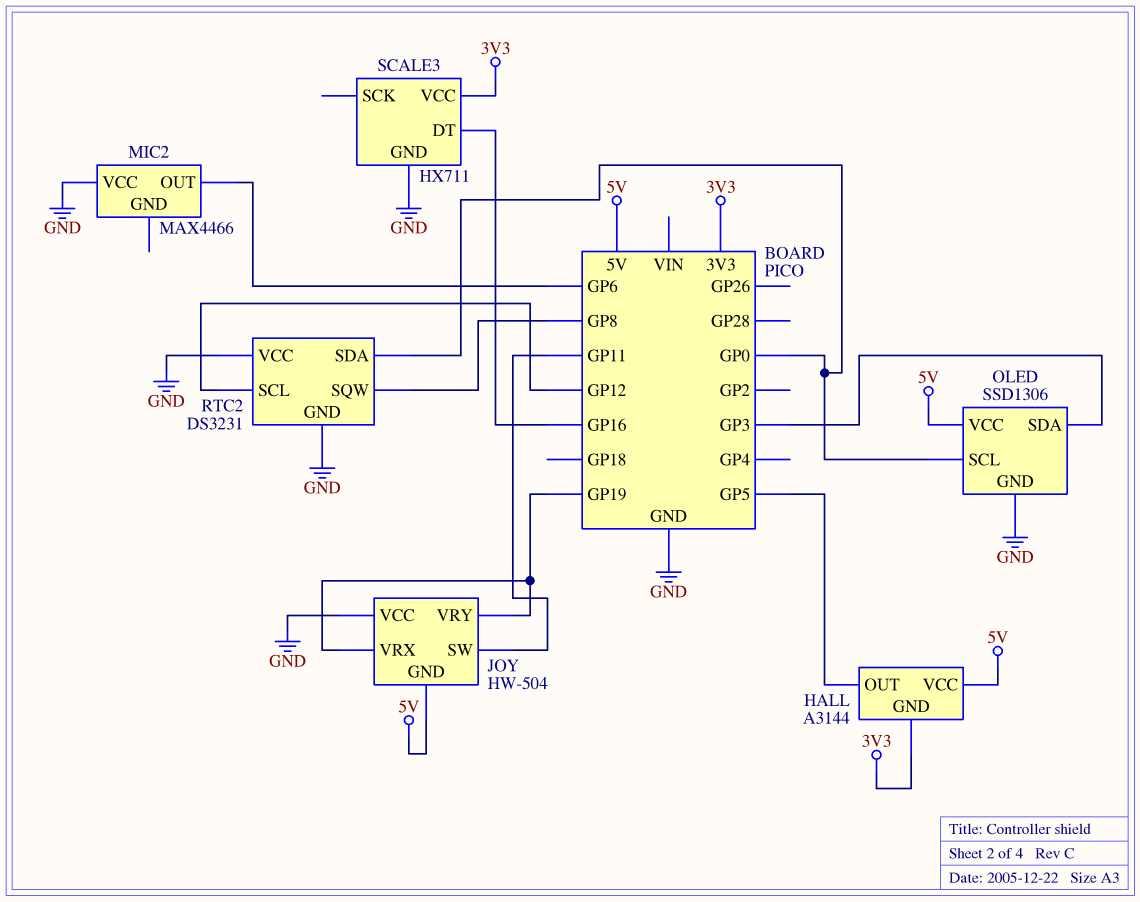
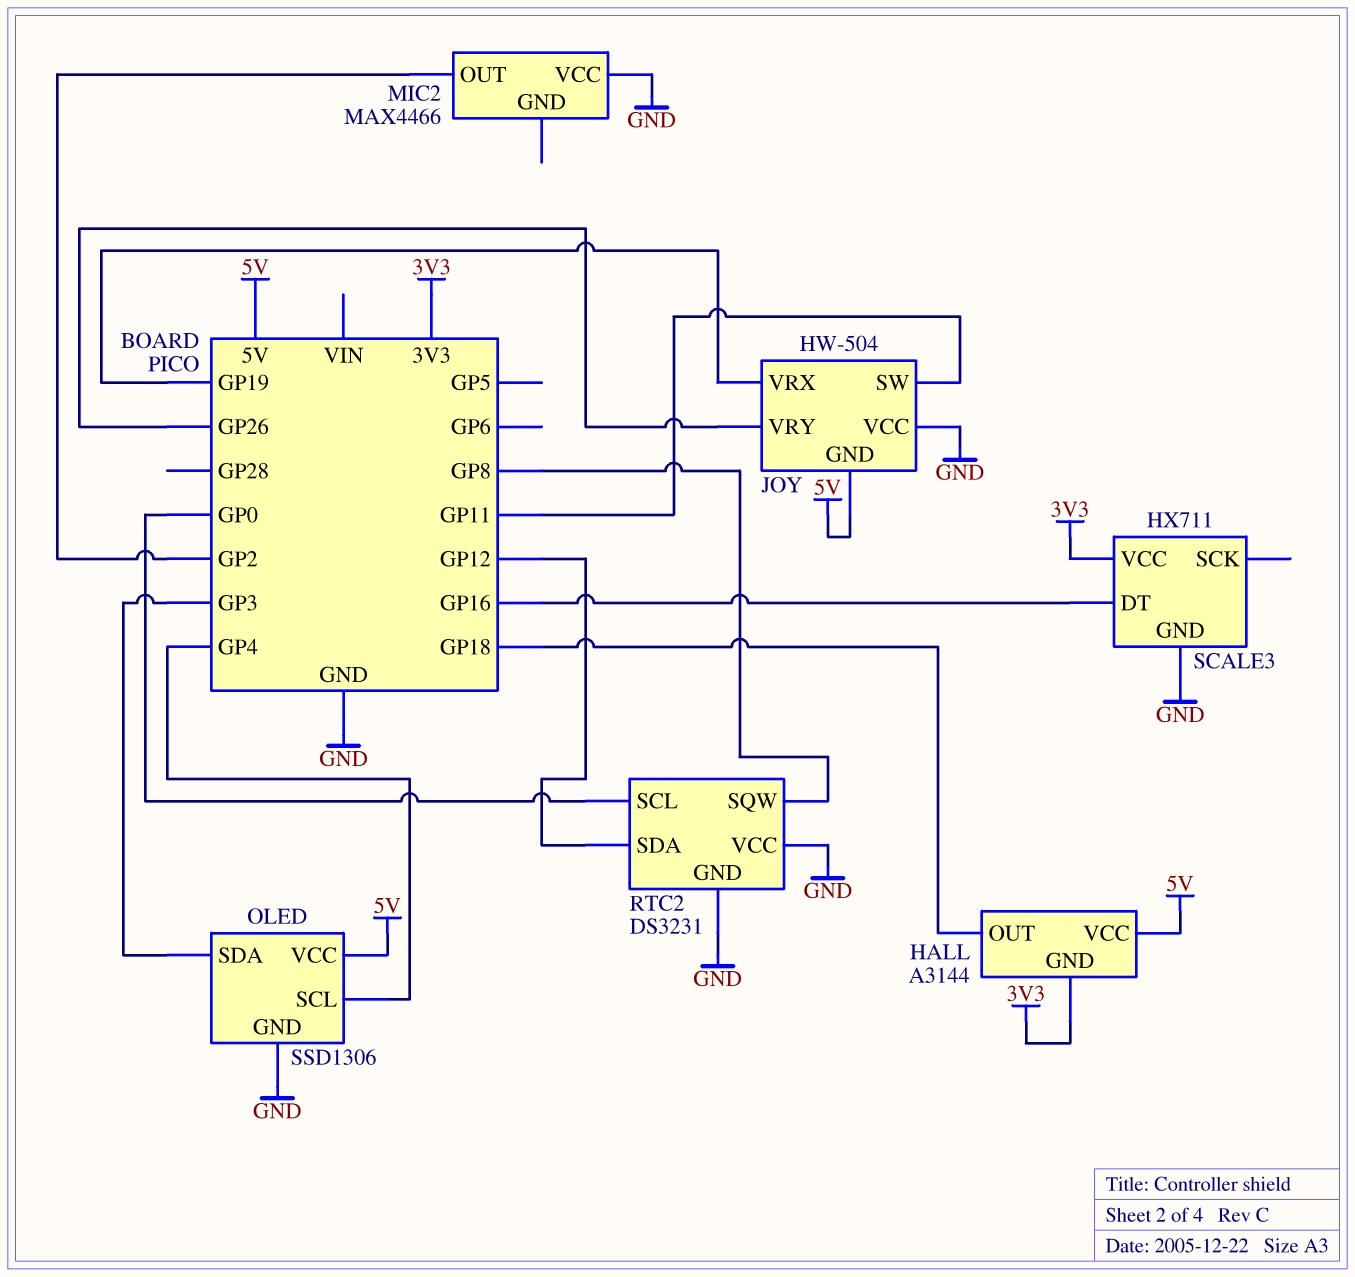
HALL pin OUT: GP5 -> GP18
JOY pin VRY: GP19 -> GP26
MIC2 pin OUT: GP6 -> GP2
OLED pin SCL: GP0 -> GP4
RTC2 pin SCL: GP12 -> GP0
RTC2 pin SDA: GP0 -> GP12

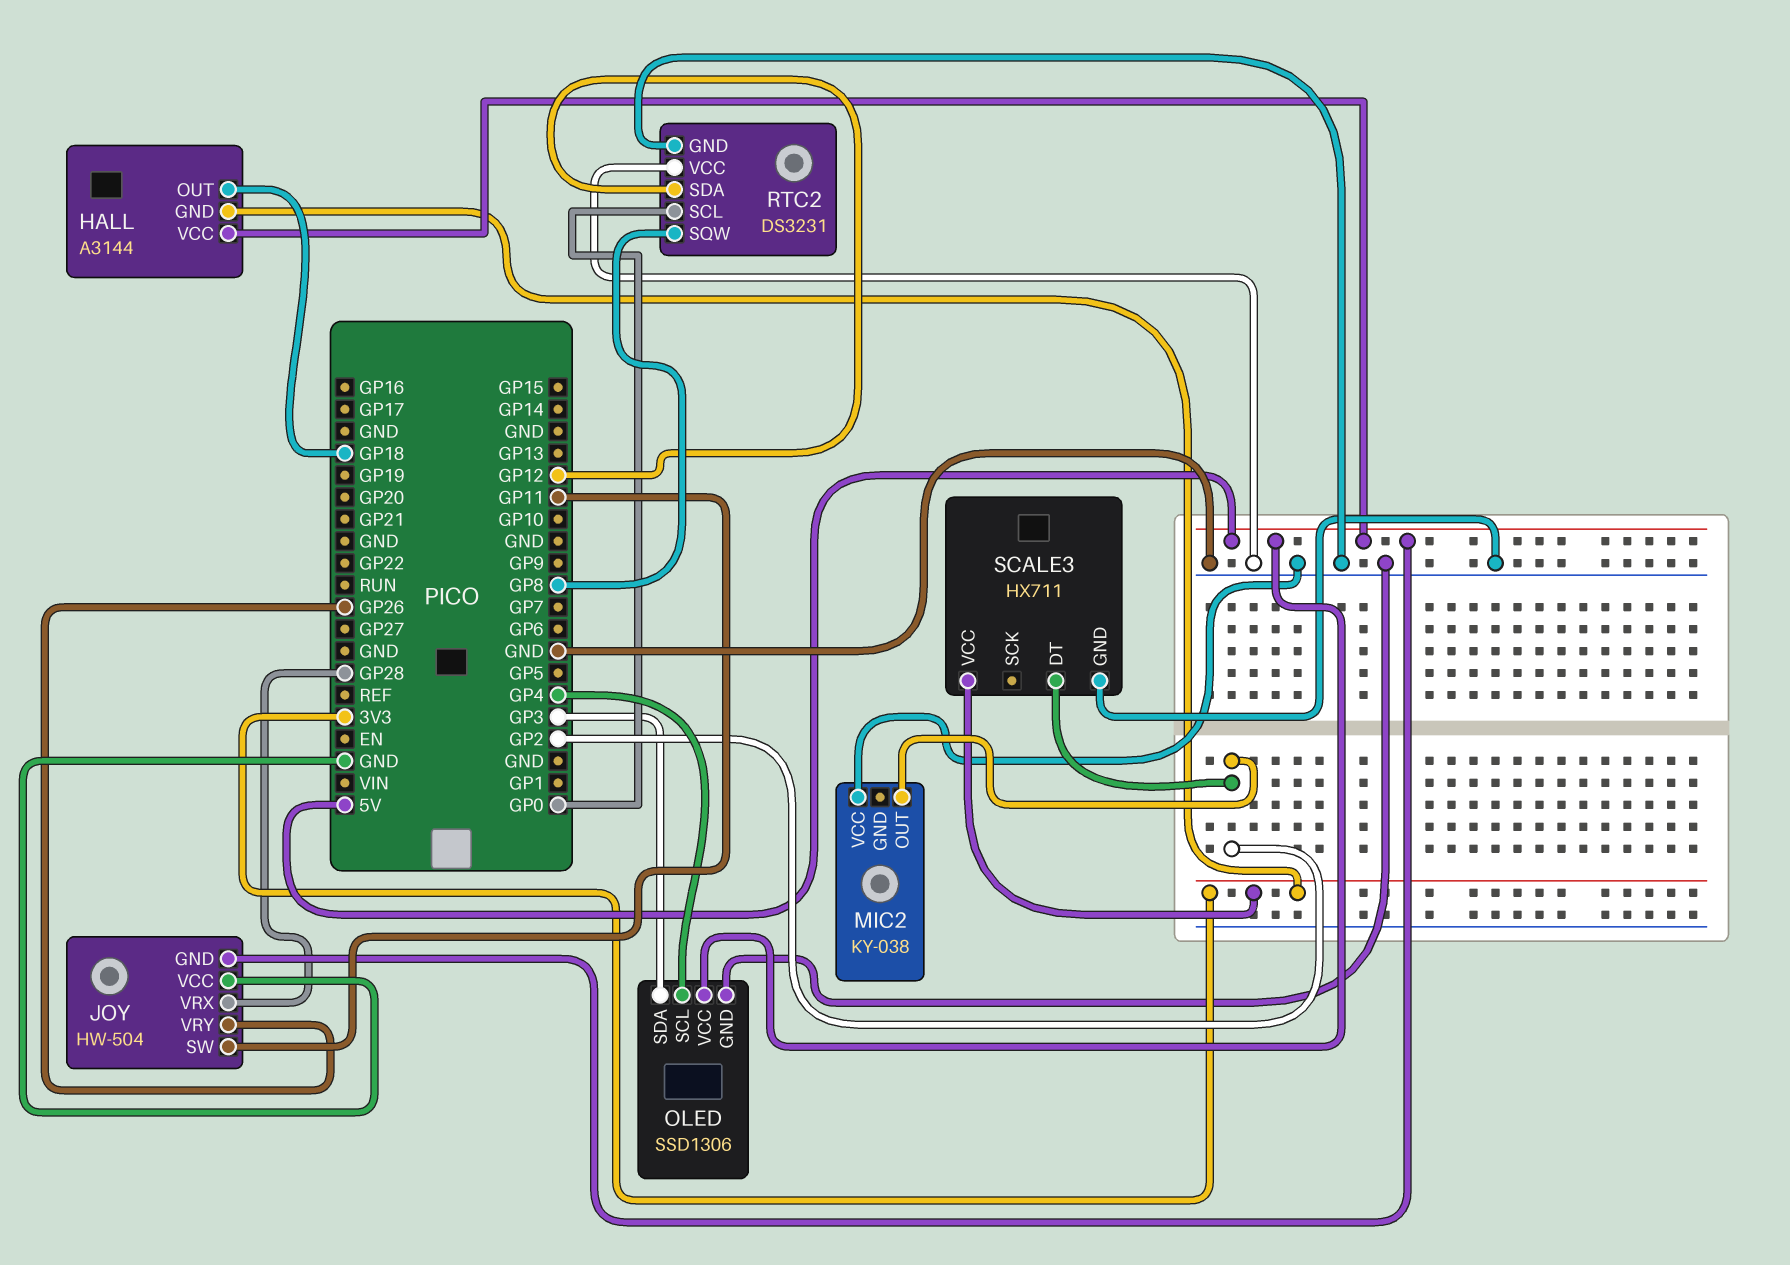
JOY pin VRX: GP19 -> GP28
MIC2: MAX4466 -> KY-038
SCALE3 pin DT: GP16 -> GP2

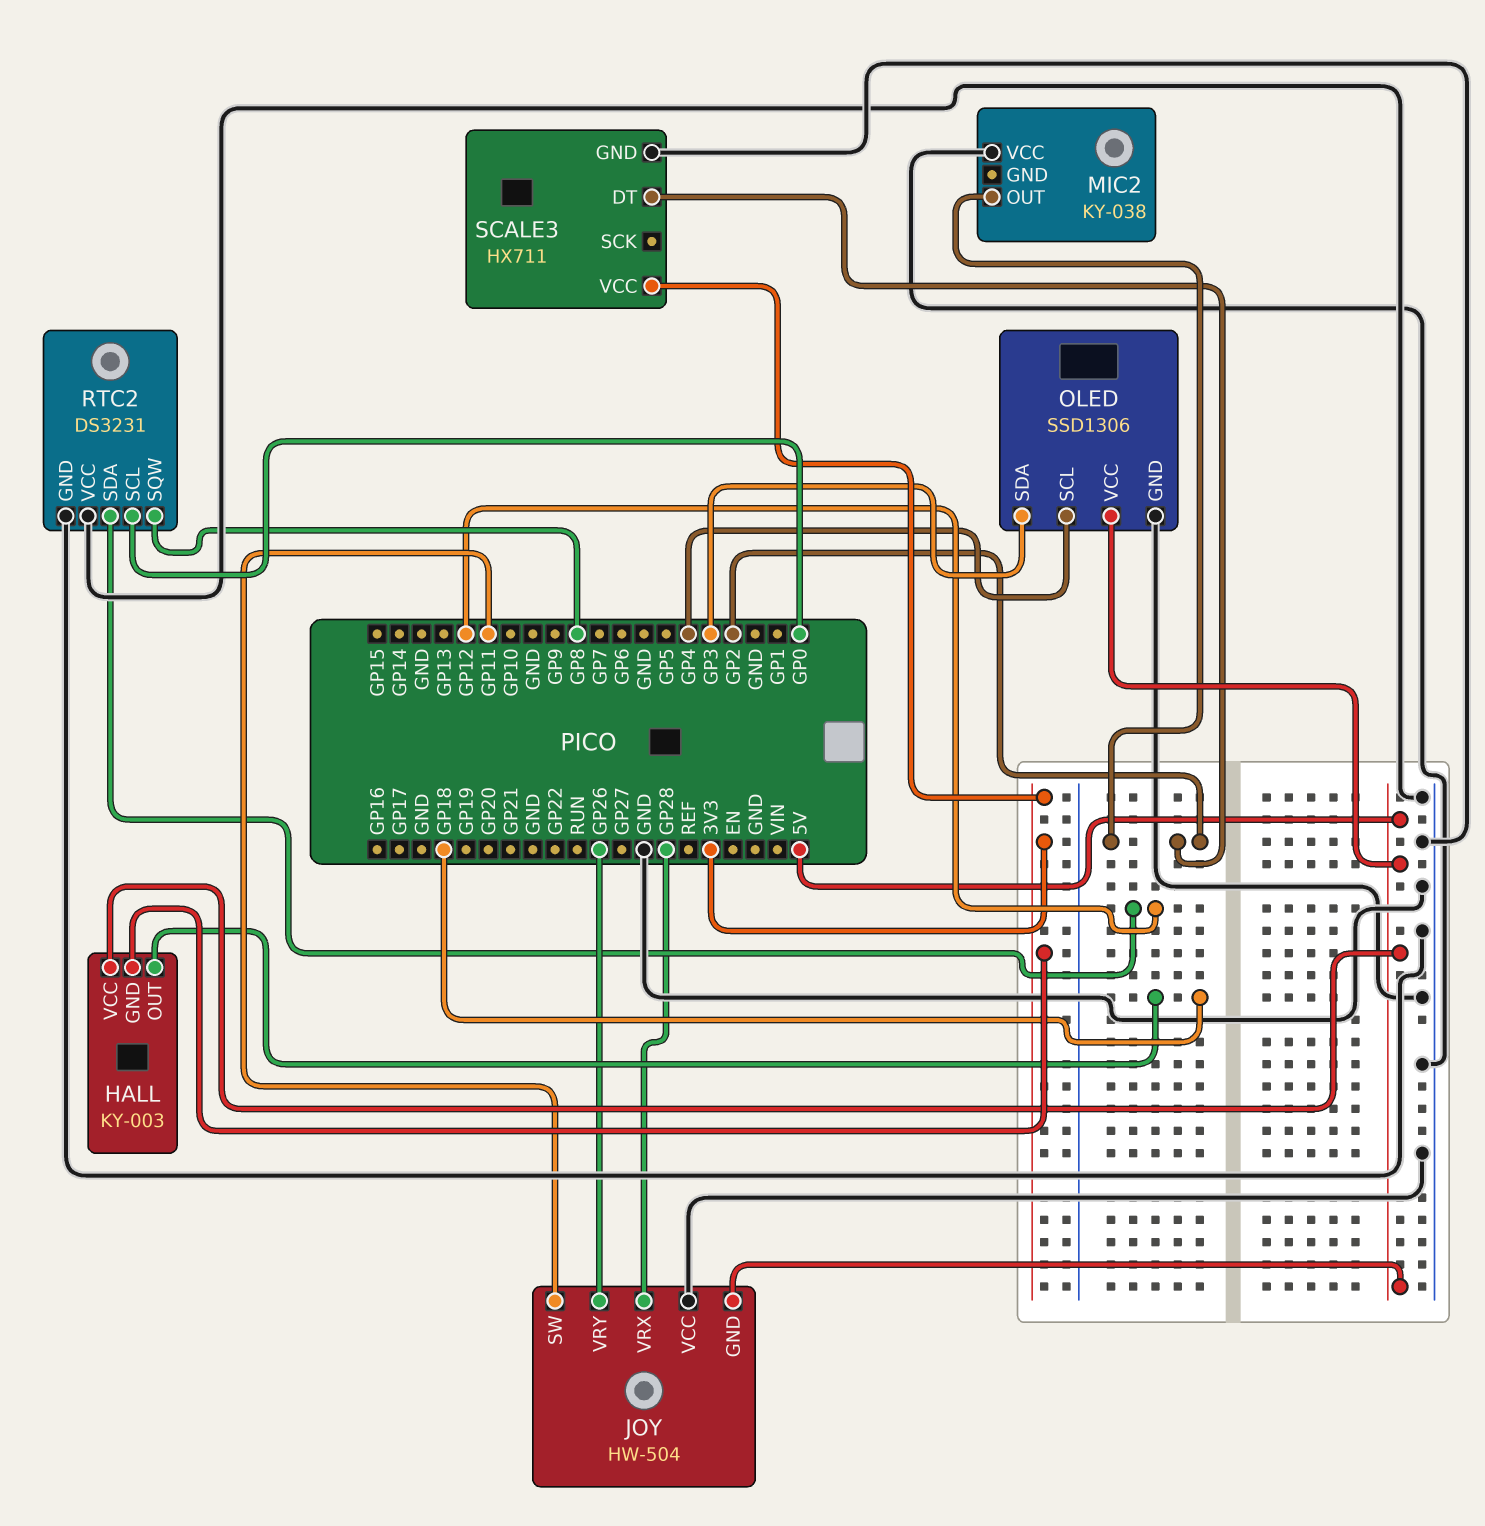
HALL: A3144 -> KY-003

